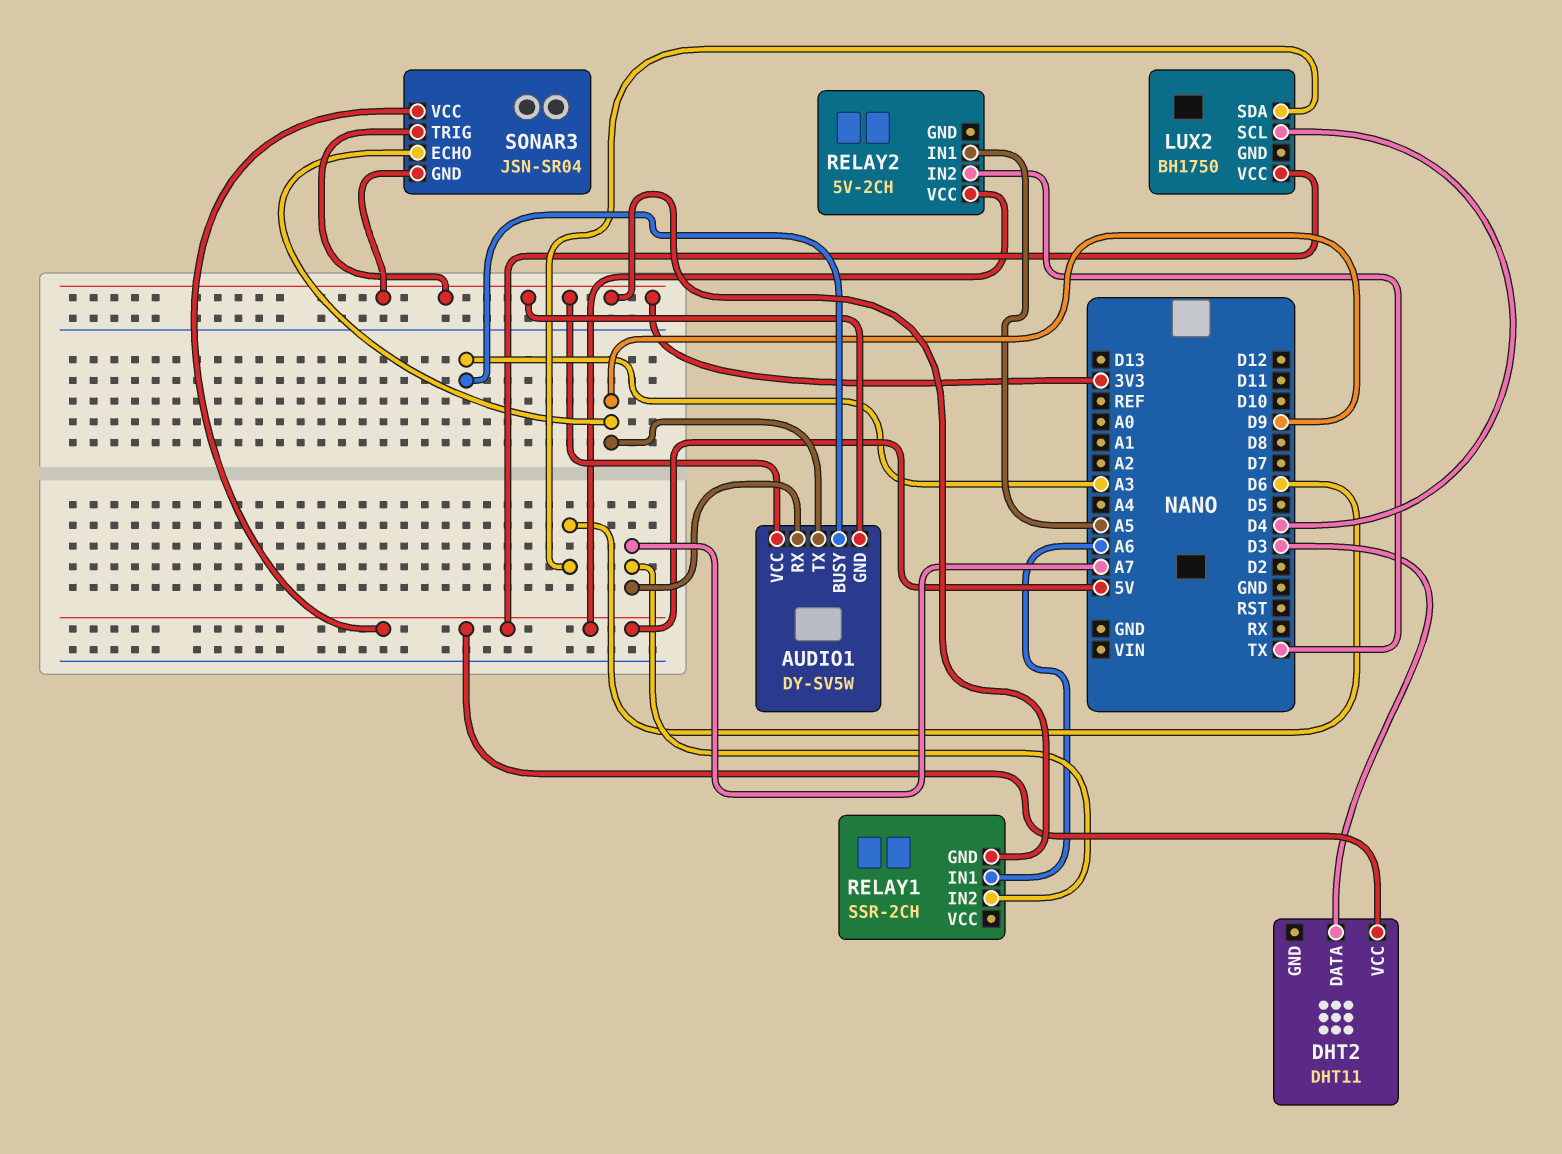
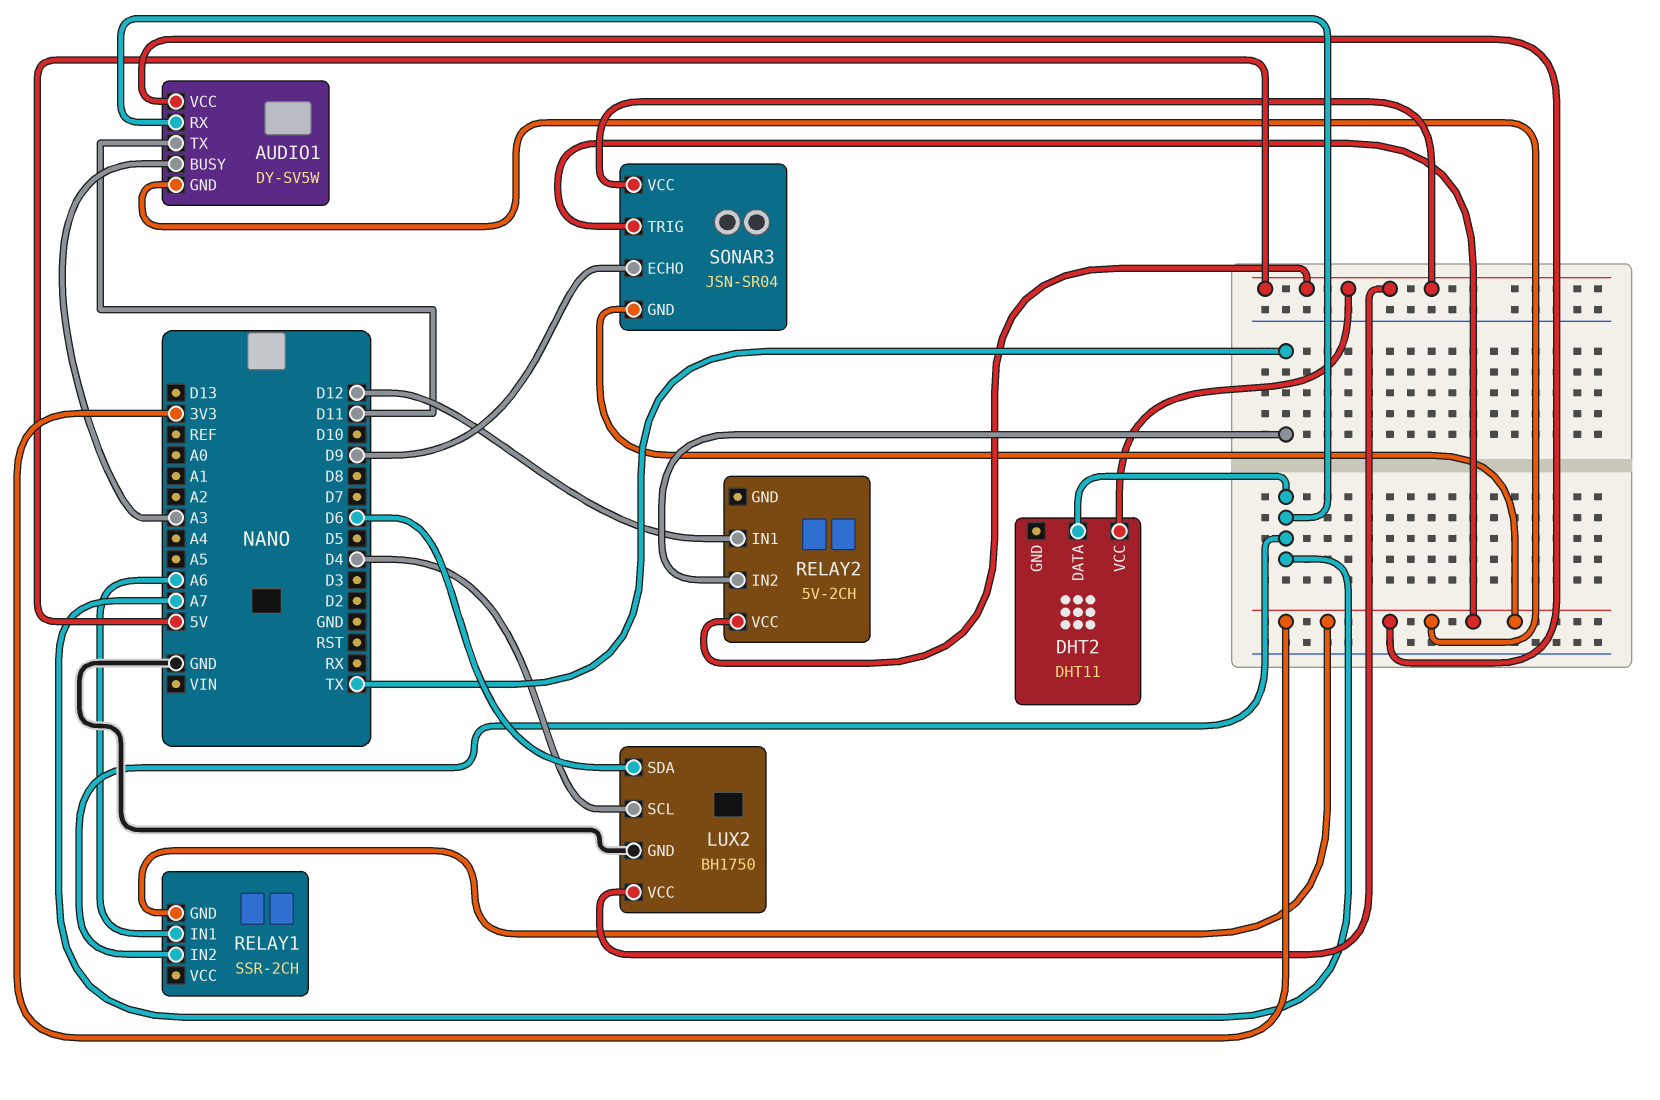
AUDIO1 pin TX: D9 -> D11
DHT2 pin DATA: D3 -> A7
LUX2 pin GND: none -> GND
RELAY2 pin IN1: A5 -> D12

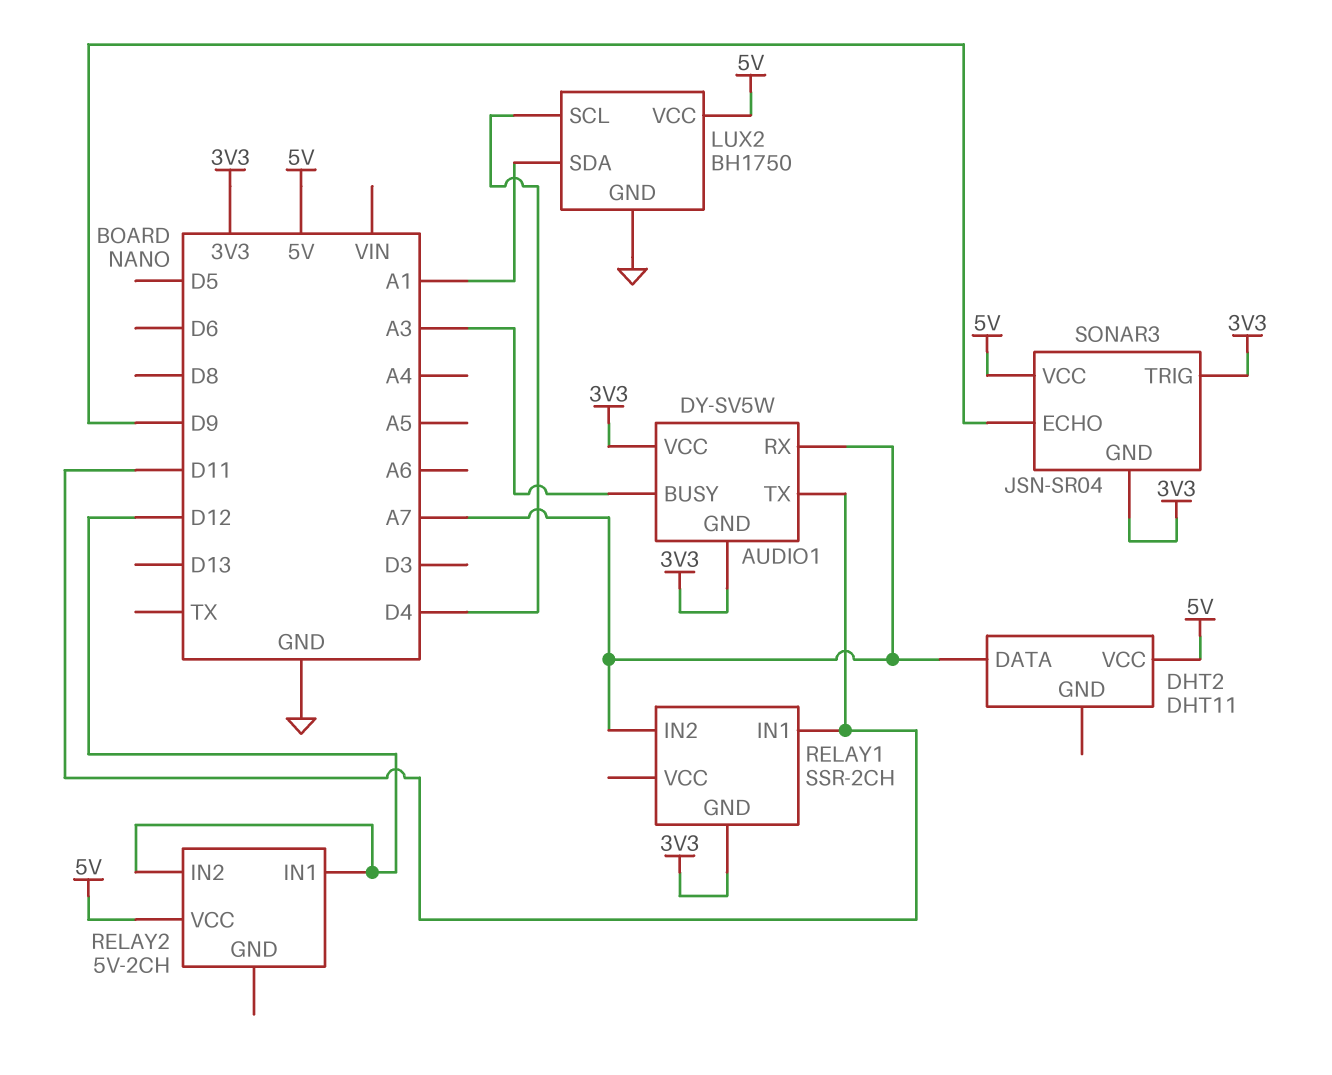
LUX2 pin SDA: D6 -> A1
RELAY1 pin IN1: A6 -> D11
RELAY2 pin IN2: TX -> D12

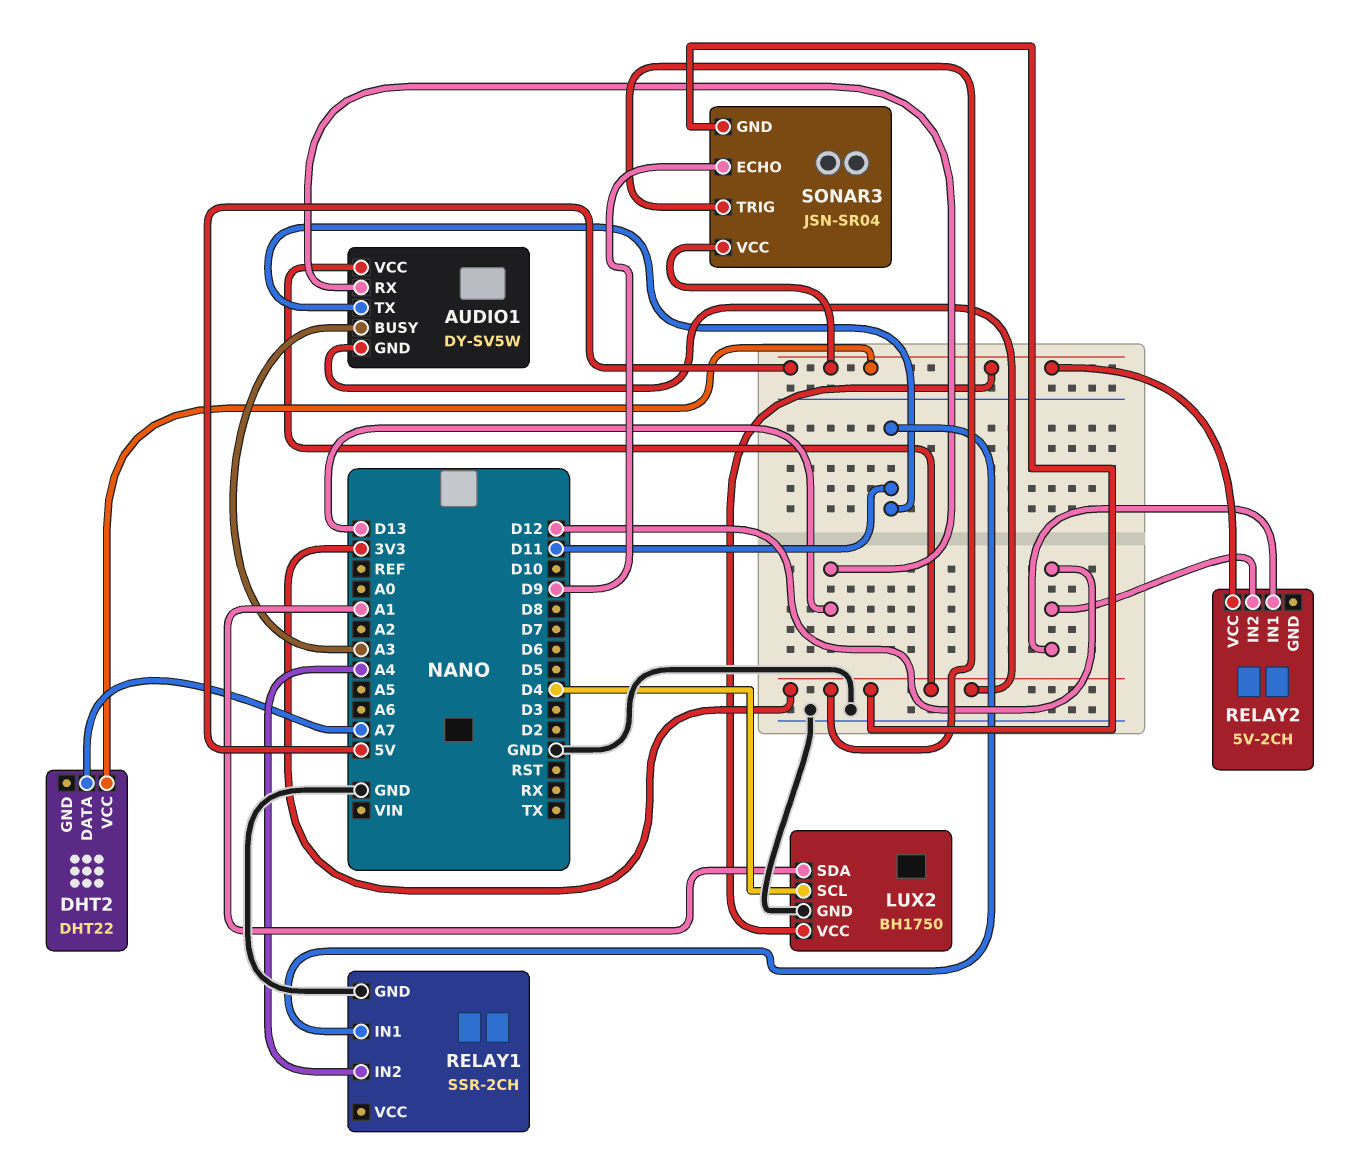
AUDIO1 pin RX: A7 -> D13
DHT2: DHT11 -> DHT22
RELAY1 pin GND: 3V3 -> GND
RELAY1 pin IN2: A7 -> A4

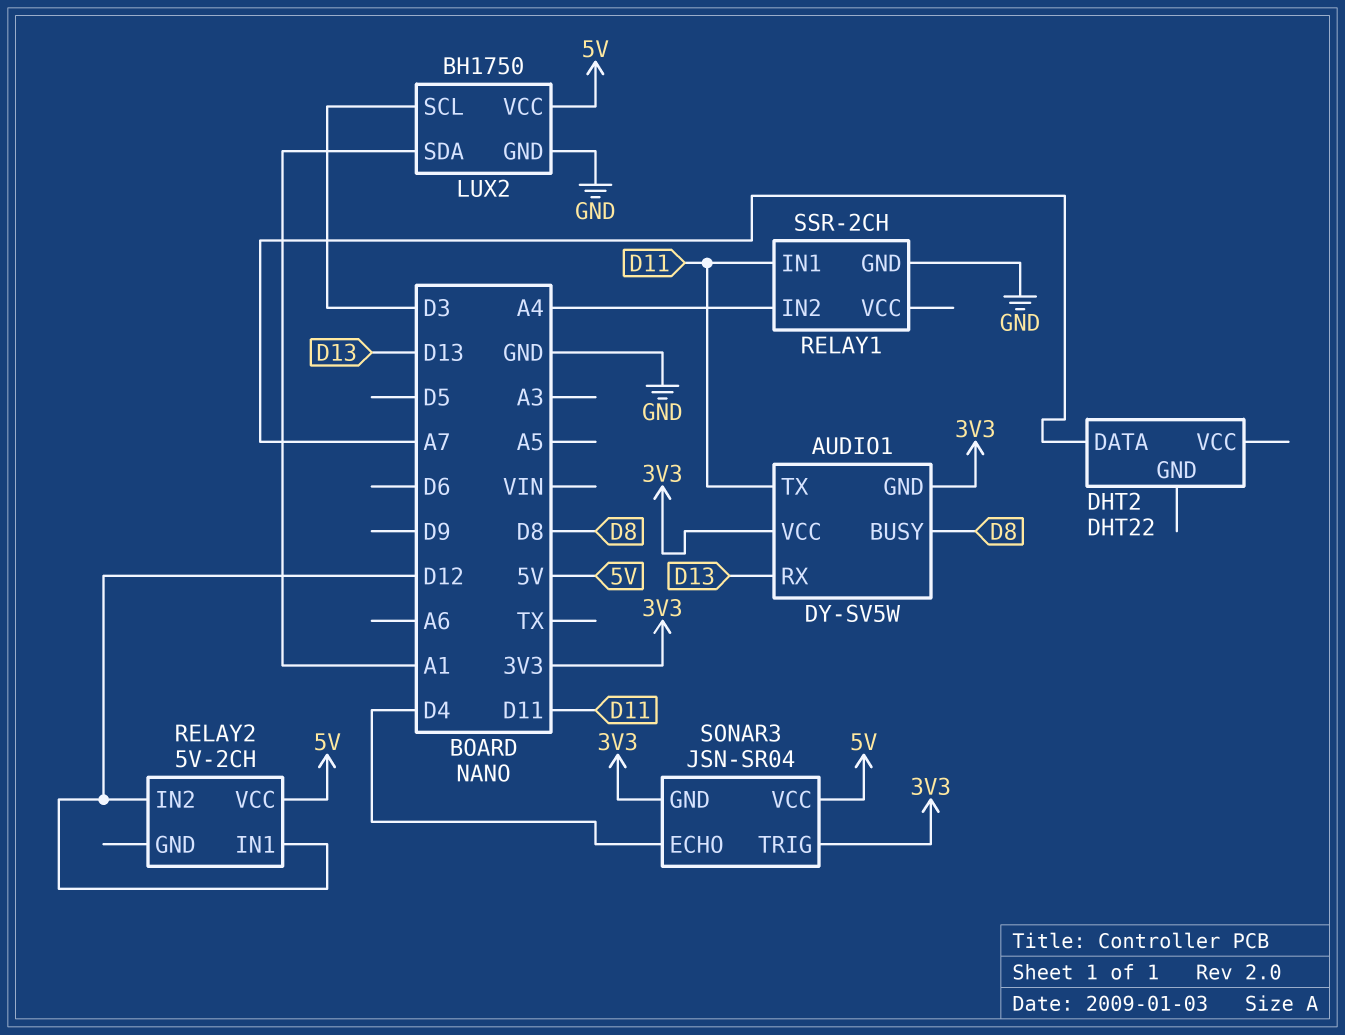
AUDIO1 pin BUSY: A3 -> D8
DHT2 pin VCC: 5V -> none
LUX2 pin SCL: D4 -> D3
SONAR3 pin ECHO: D9 -> D4

